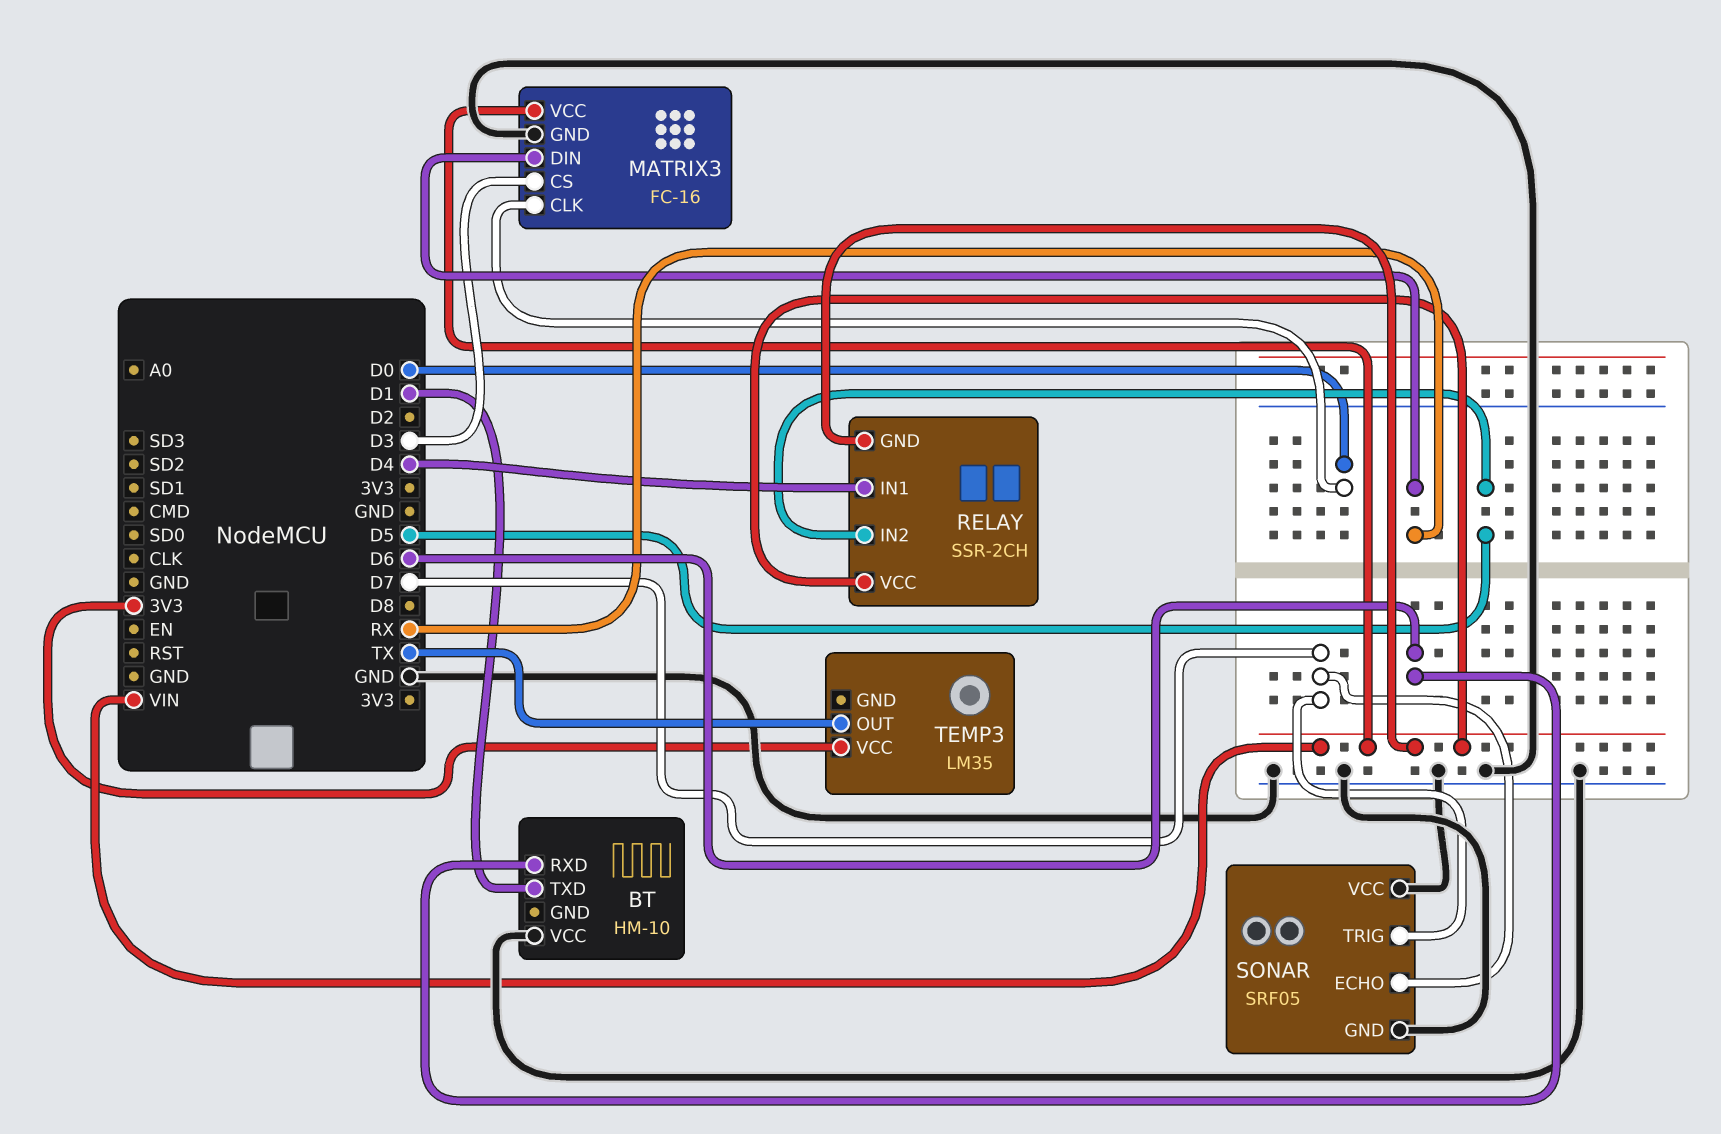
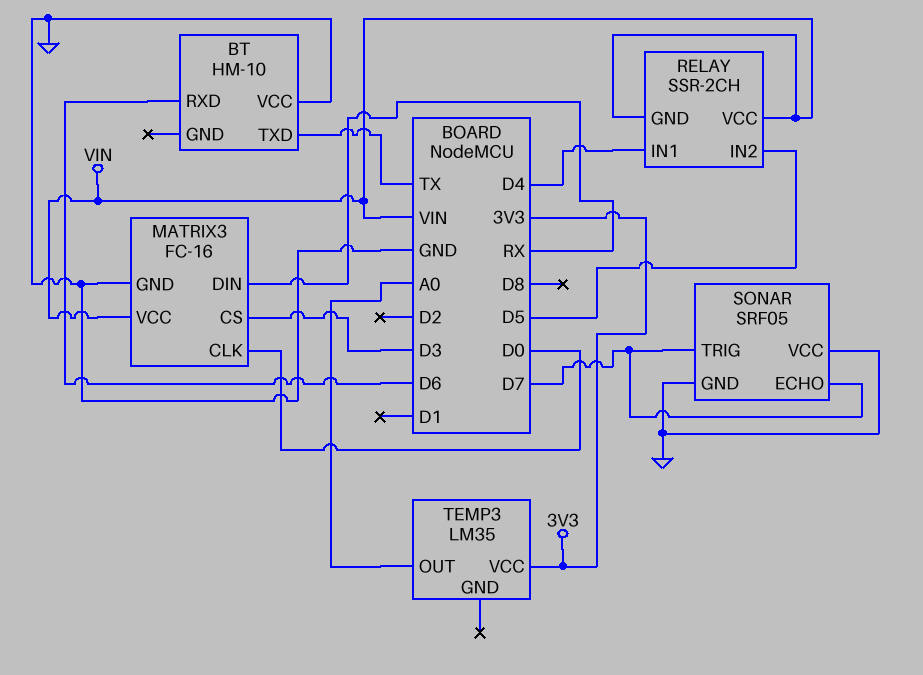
BT pin TXD: D1 -> TX
TEMP3 pin OUT: TX -> A0

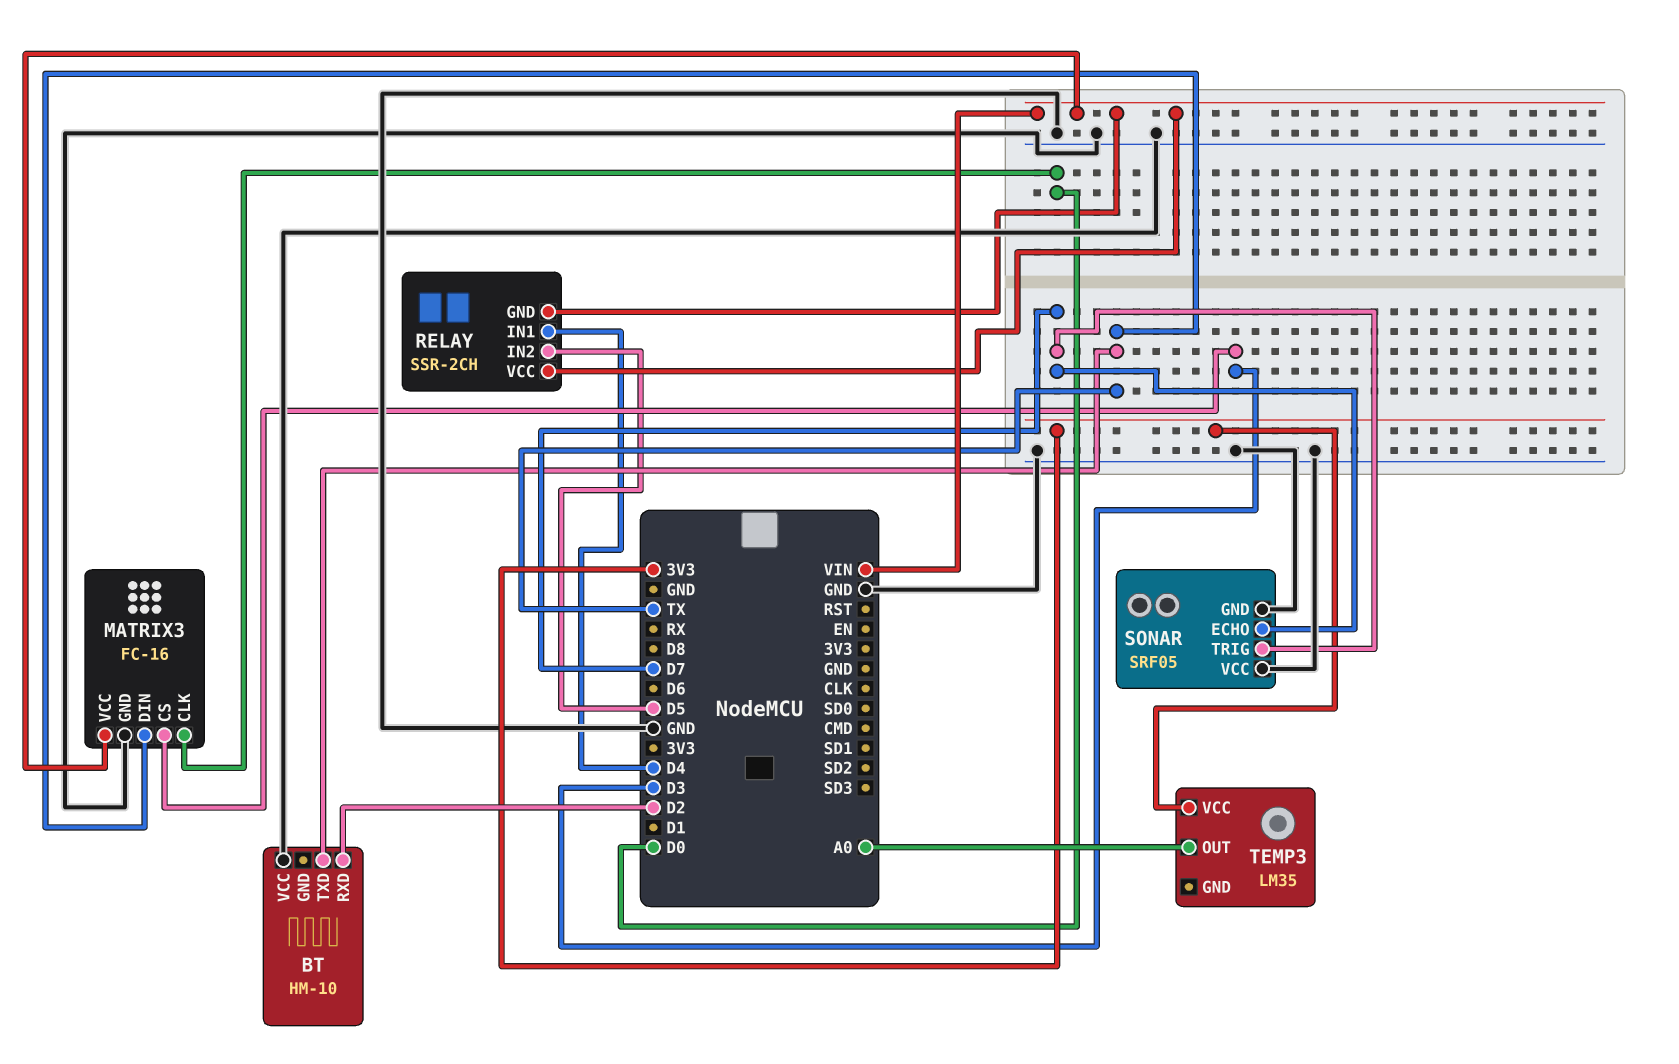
BT pin RXD: D6 -> D2
MATRIX3 pin DIN: RX -> TX

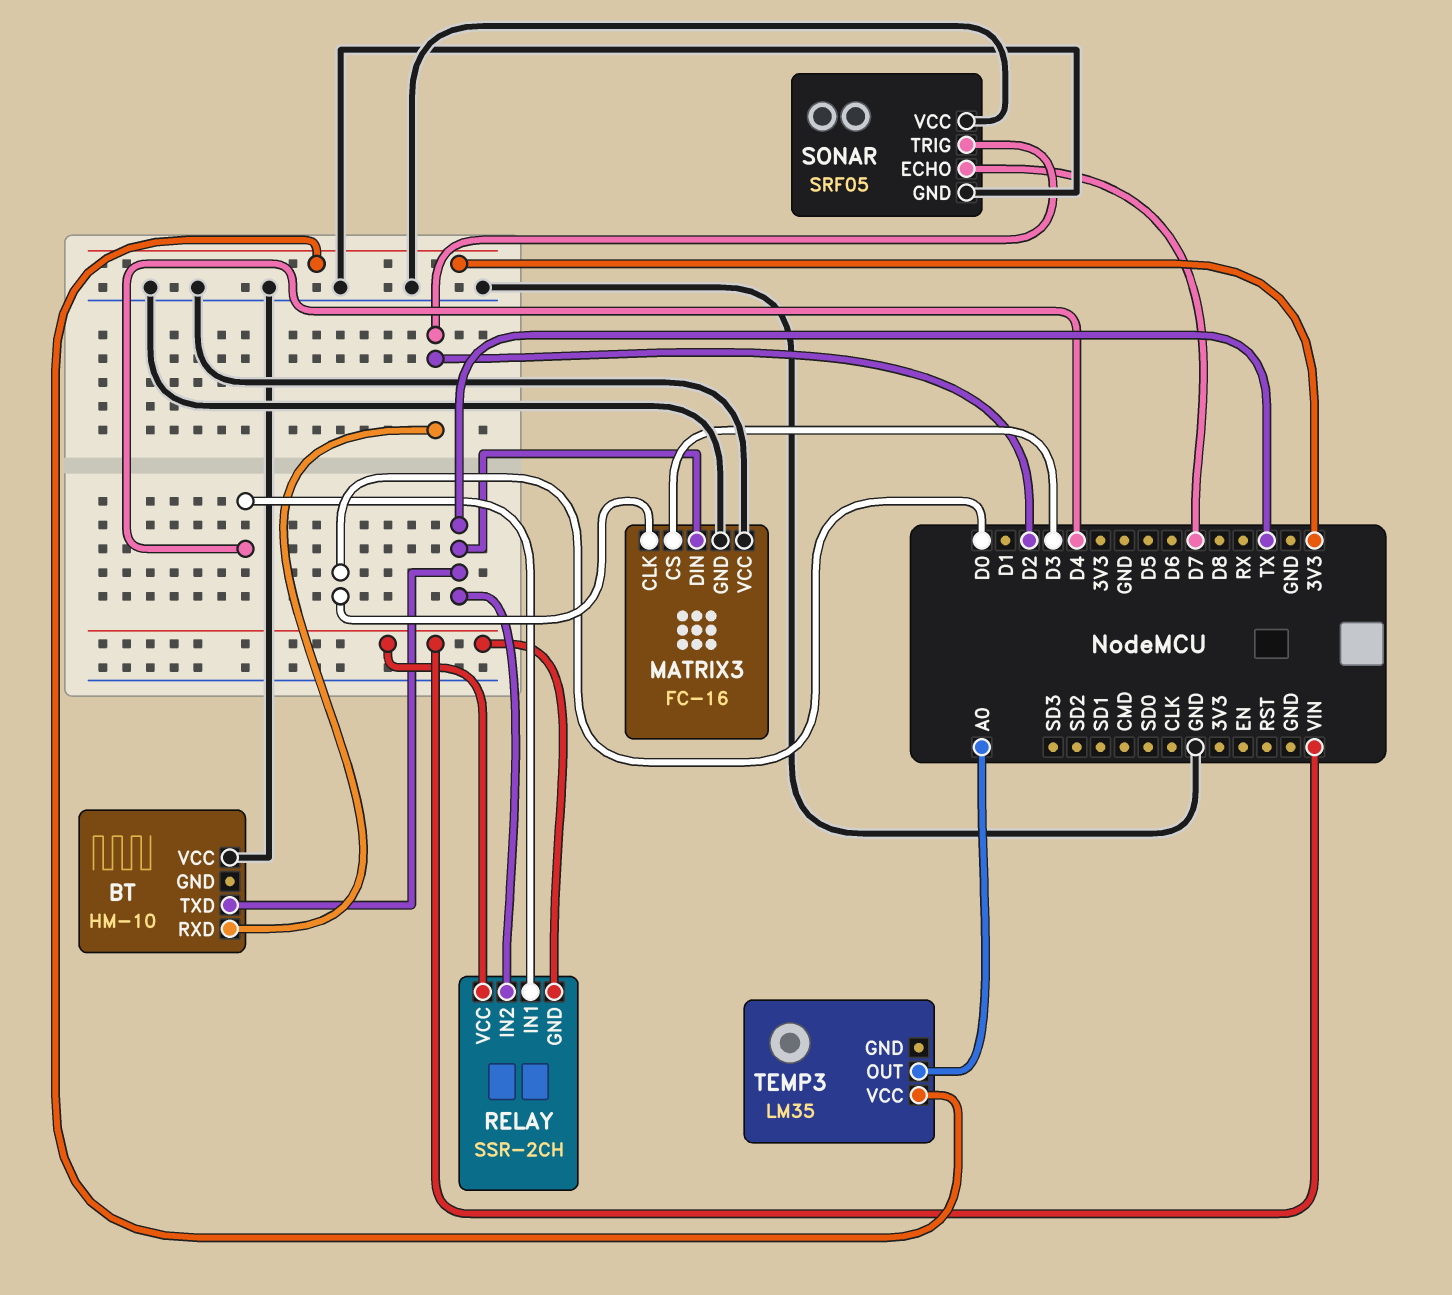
MATRIX3 pin VCC: VIN -> GND
RELAY pin IN2: D5 -> TX
SONAR pin TRIG: D7 -> D2

